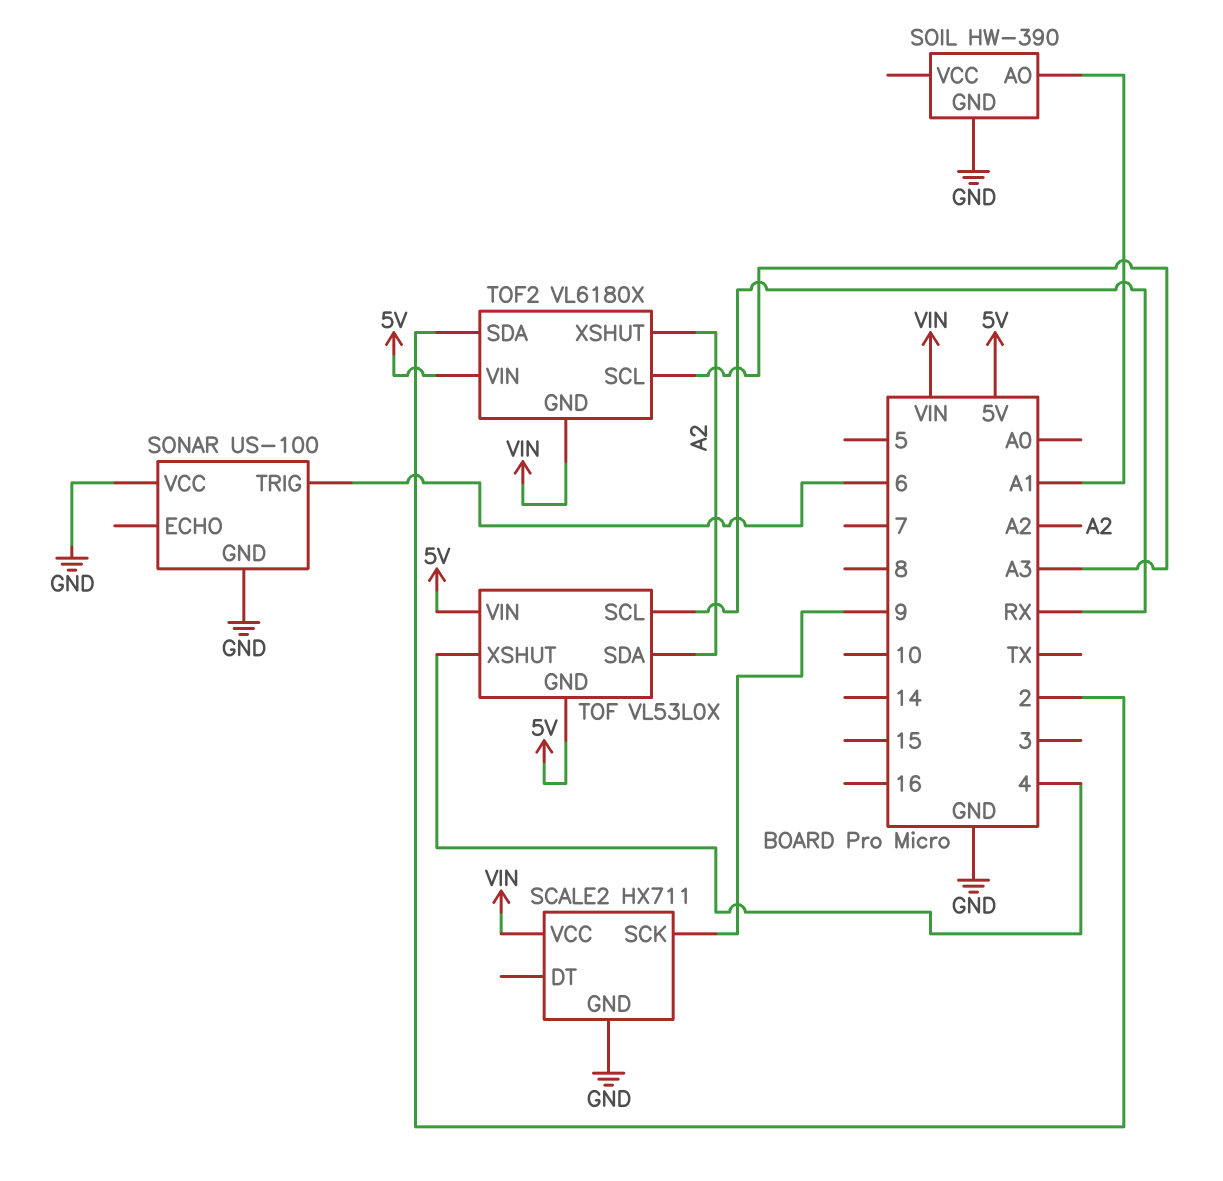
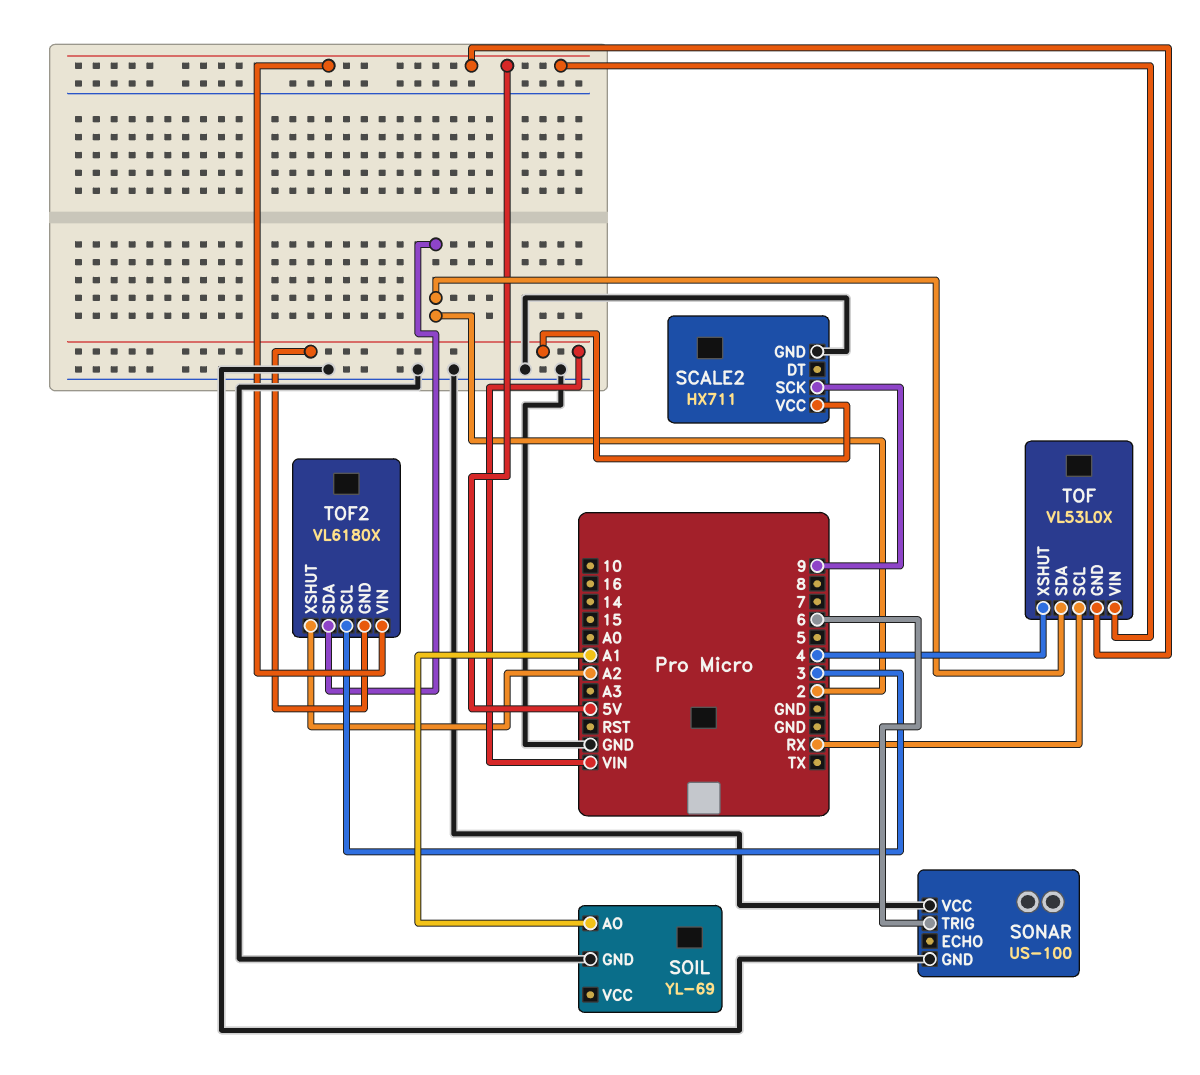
SOIL: HW-390 -> YL-69
TOF pin SDA: A2 -> 2
TOF2 pin SCL: A3 -> 3

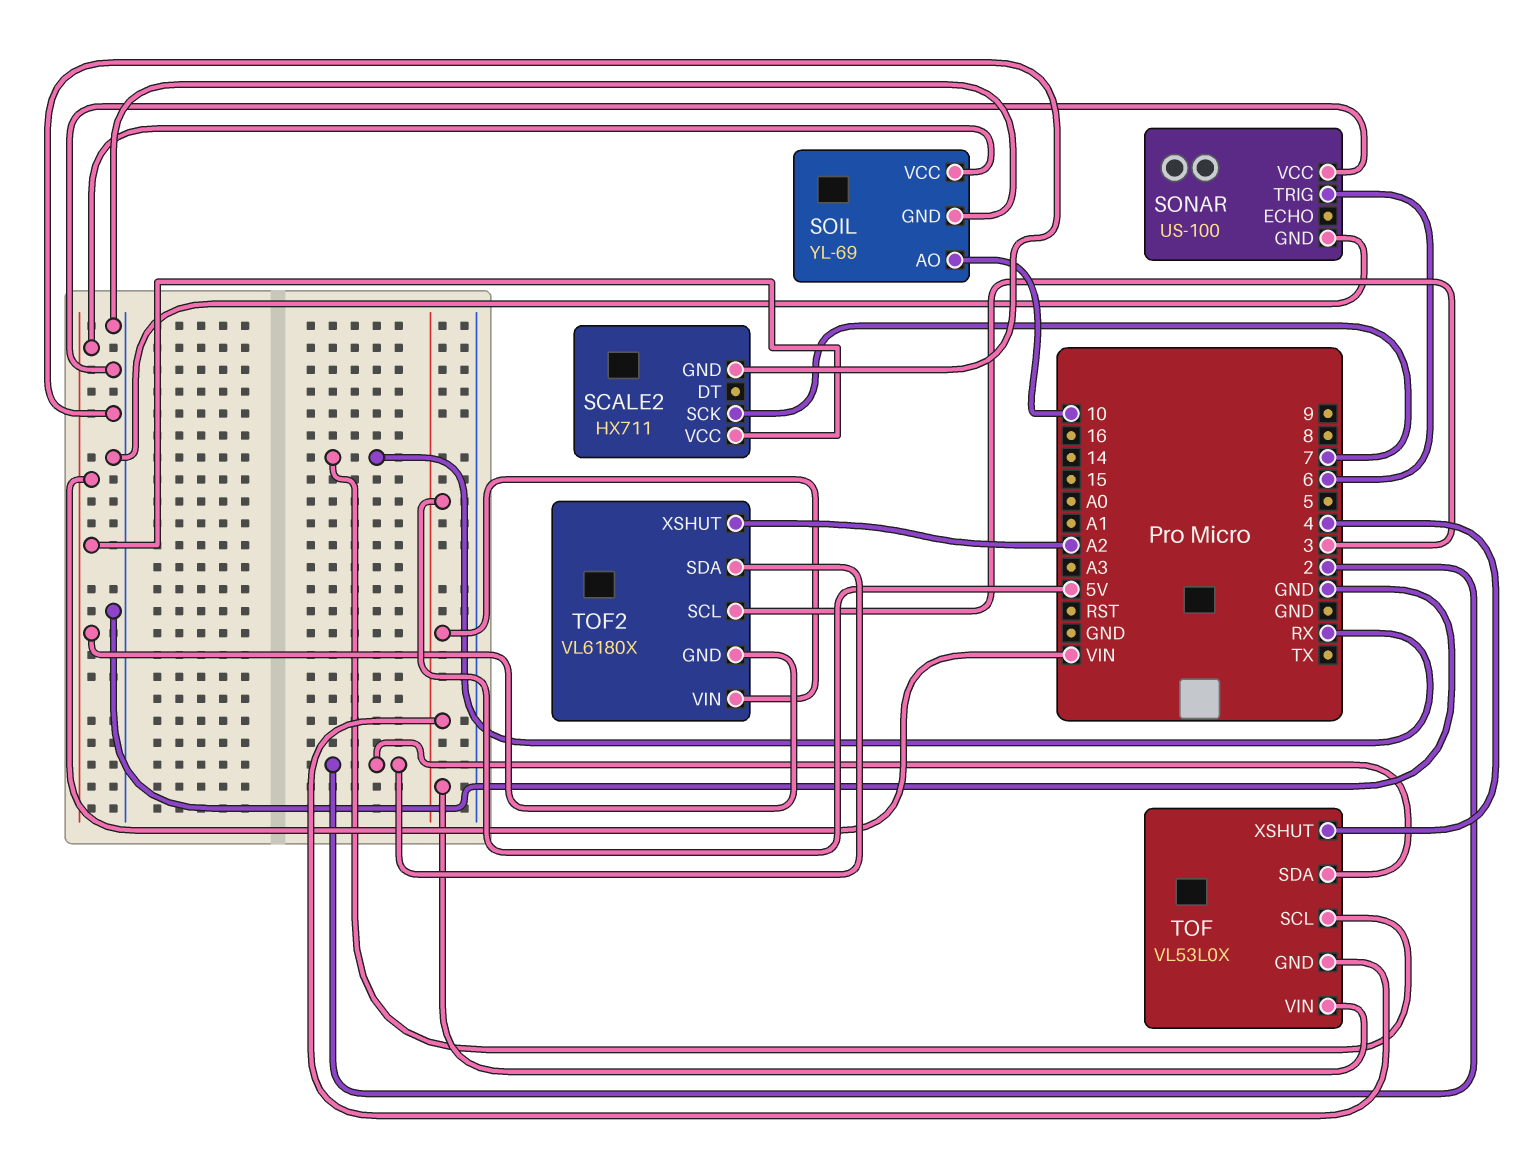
SCALE2 pin SCK: 9 -> 7
SOIL pin AO: A1 -> 10
SOIL pin VCC: none -> VIN

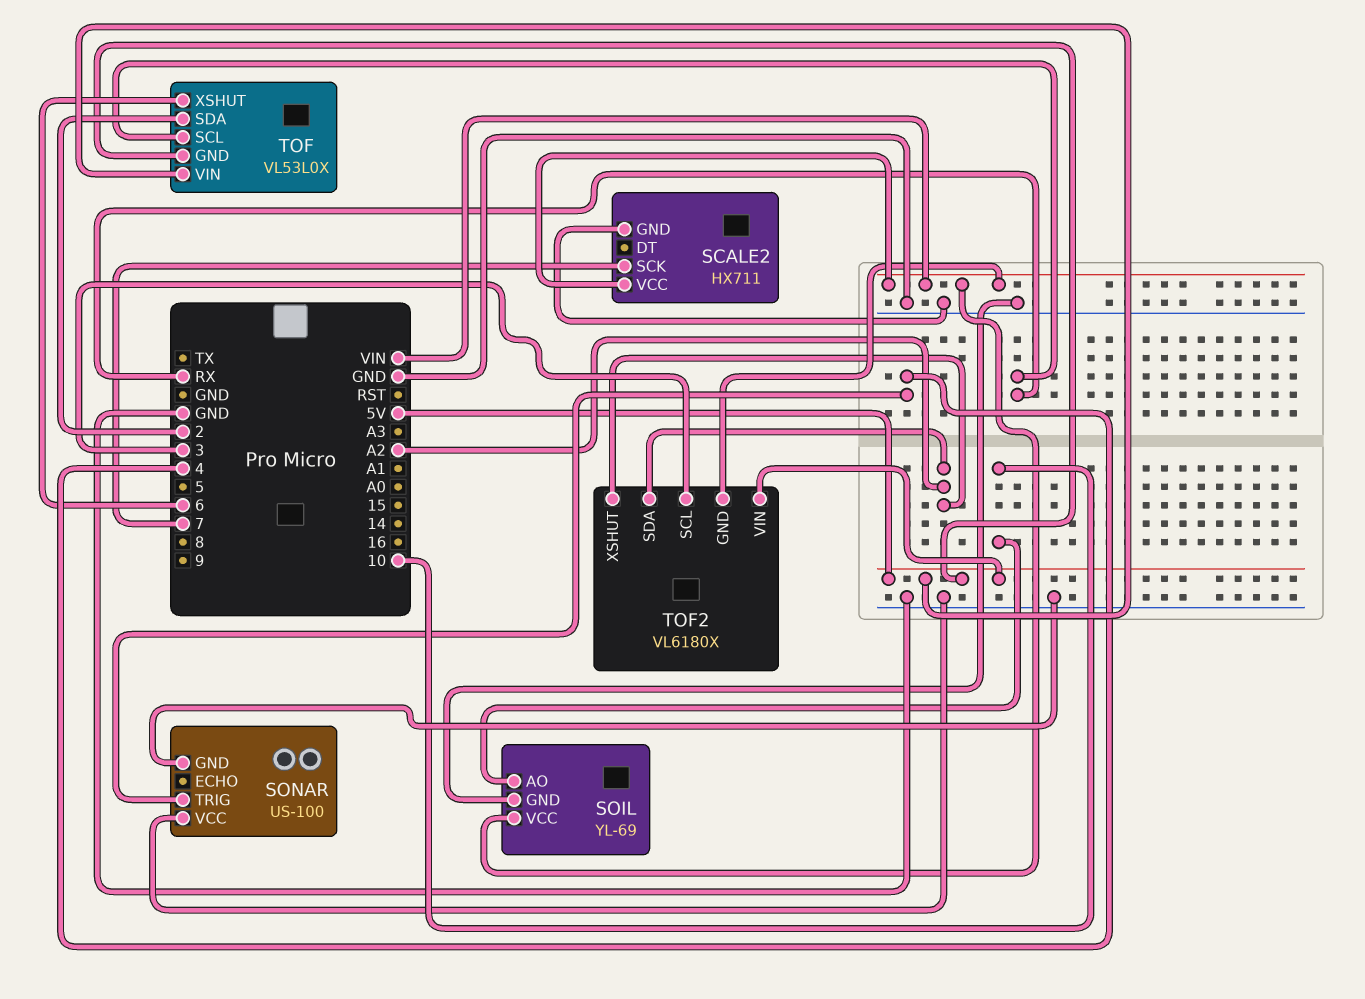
SONAR pin TRIG: 6 -> 4
TOF pin XSHUT: 4 -> 6
TOF2 pin SDA: 2 -> A2

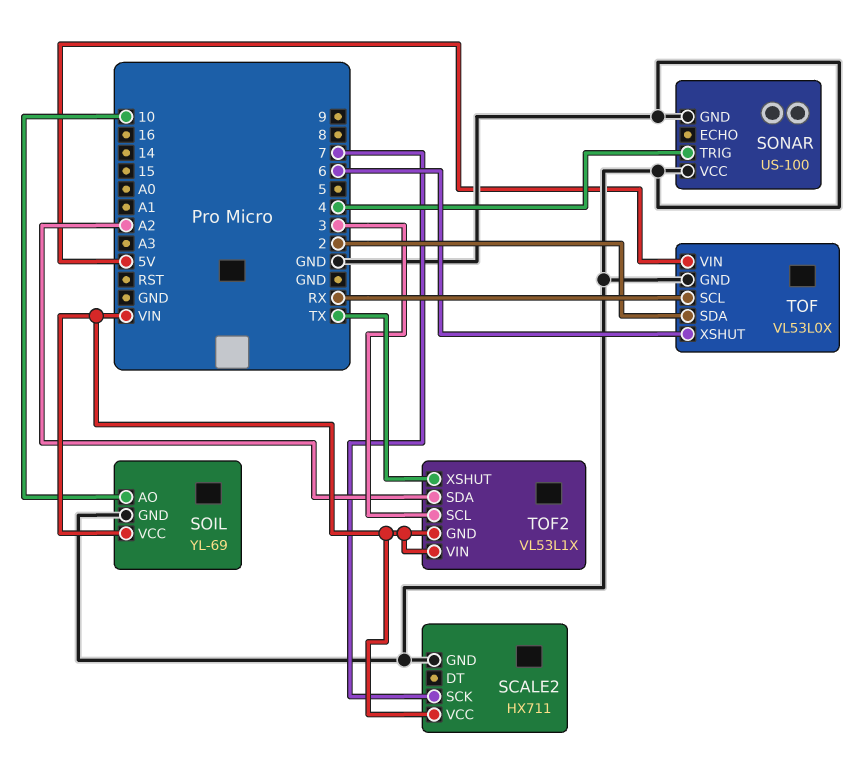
TOF pin GND: 5V -> GND
TOF2: VL6180X -> VL53L1X
TOF2 pin VIN: 5V -> VIN
TOF2 pin XSHUT: A2 -> TX

